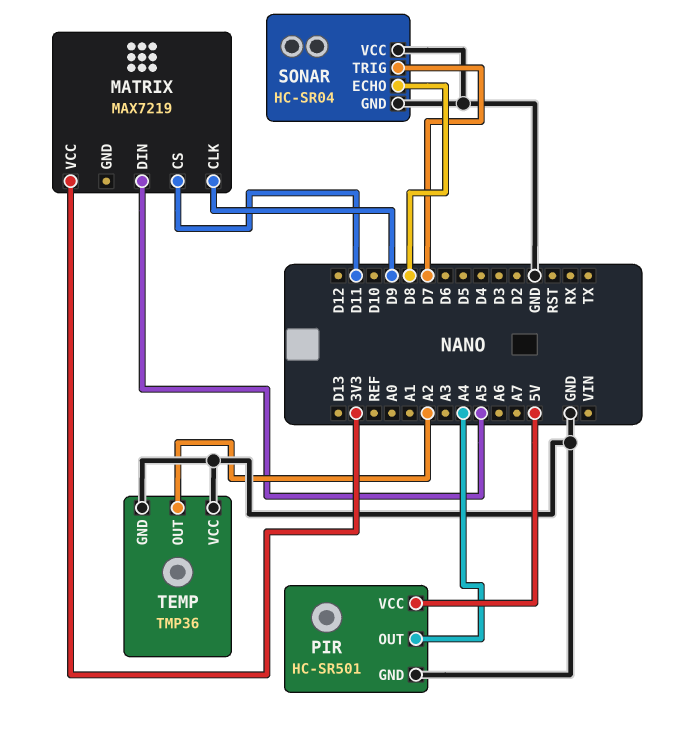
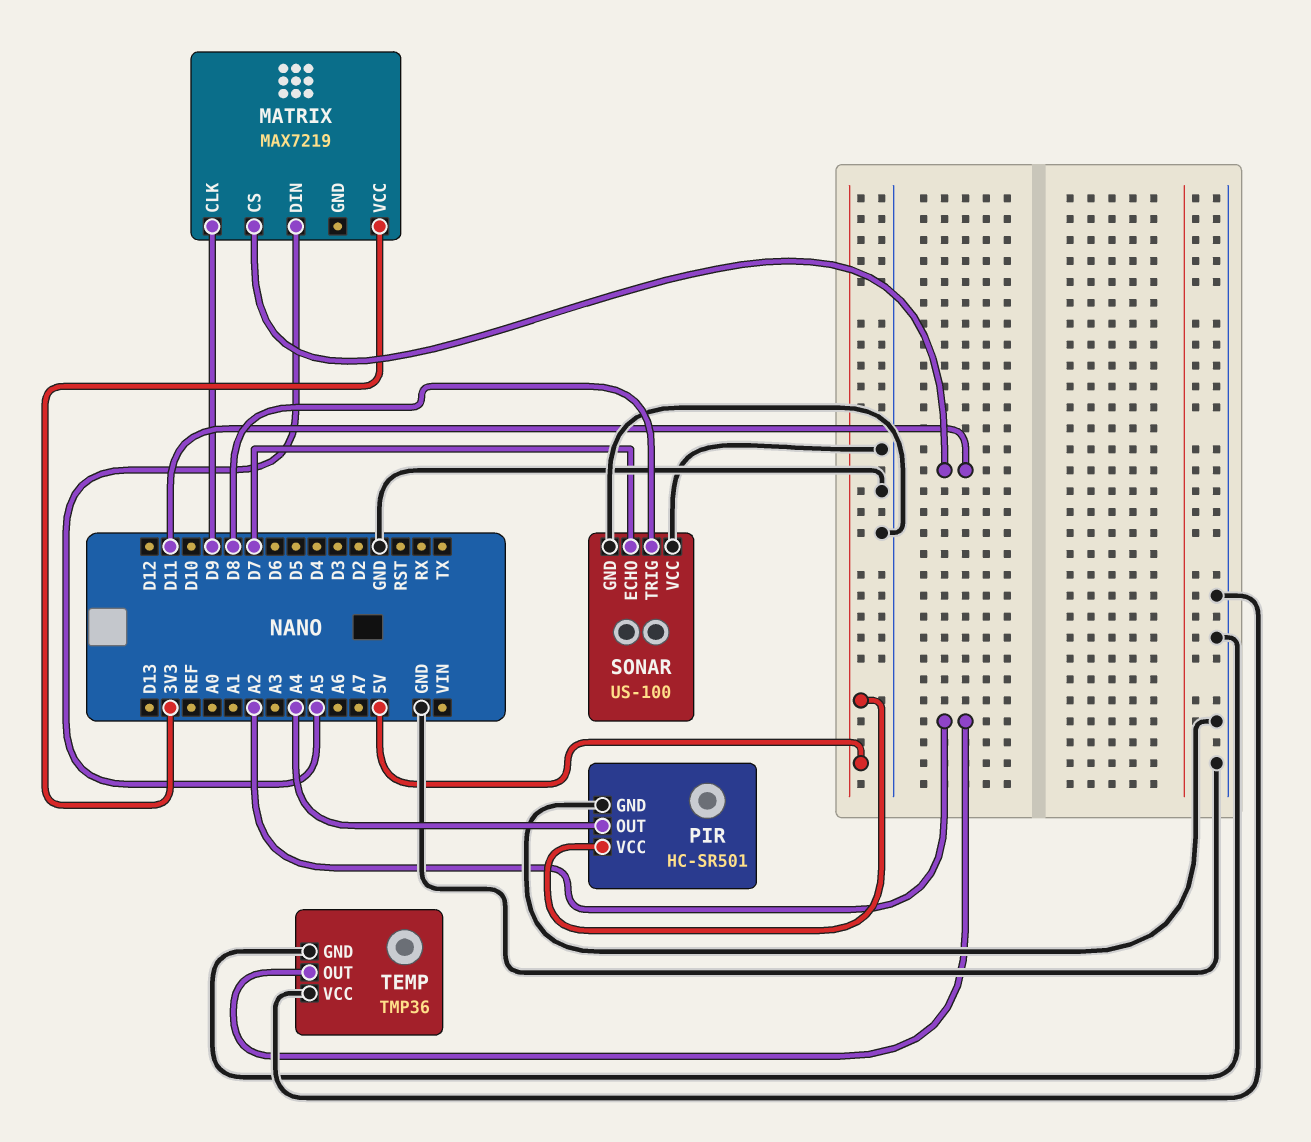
SONAR: HC-SR04 -> US-100
SONAR pin ECHO: D8 -> D7
SONAR pin TRIG: D7 -> D8

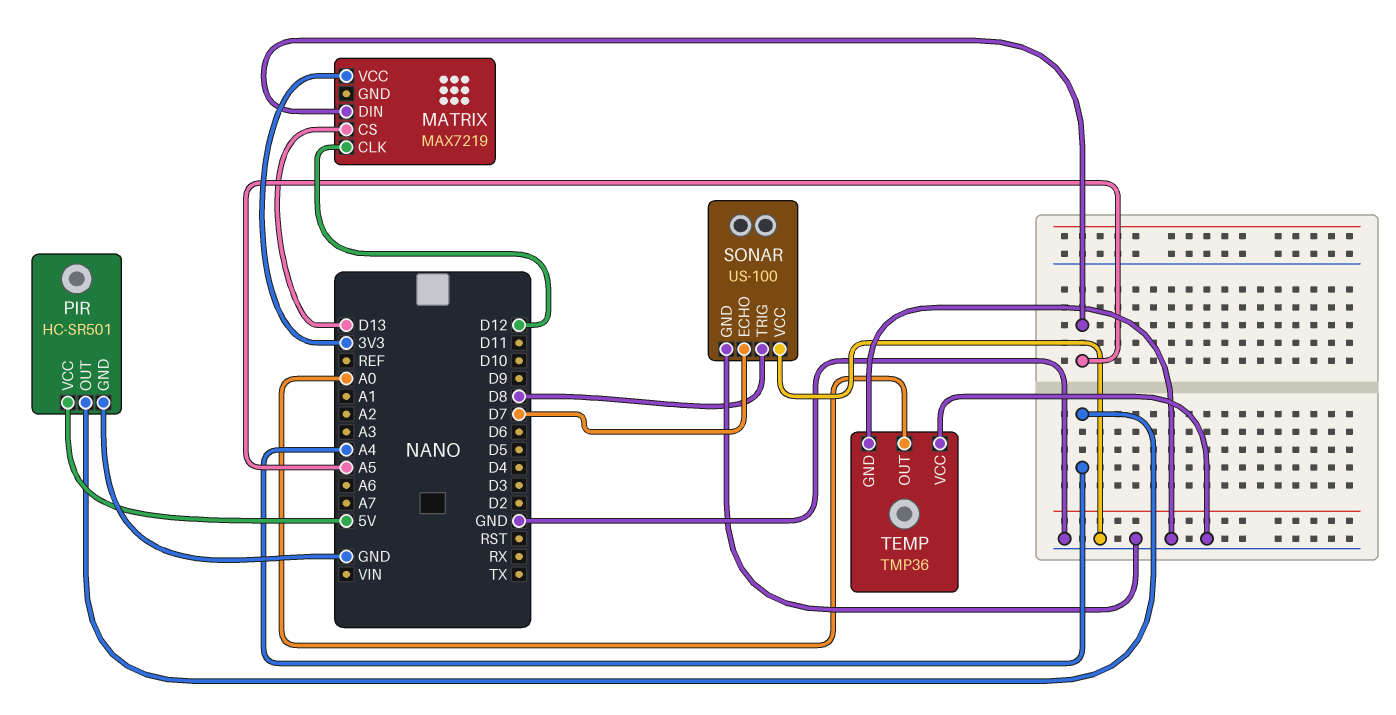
MATRIX pin CLK: D9 -> D12
MATRIX pin CS: D11 -> D13
TEMP pin OUT: A2 -> A0

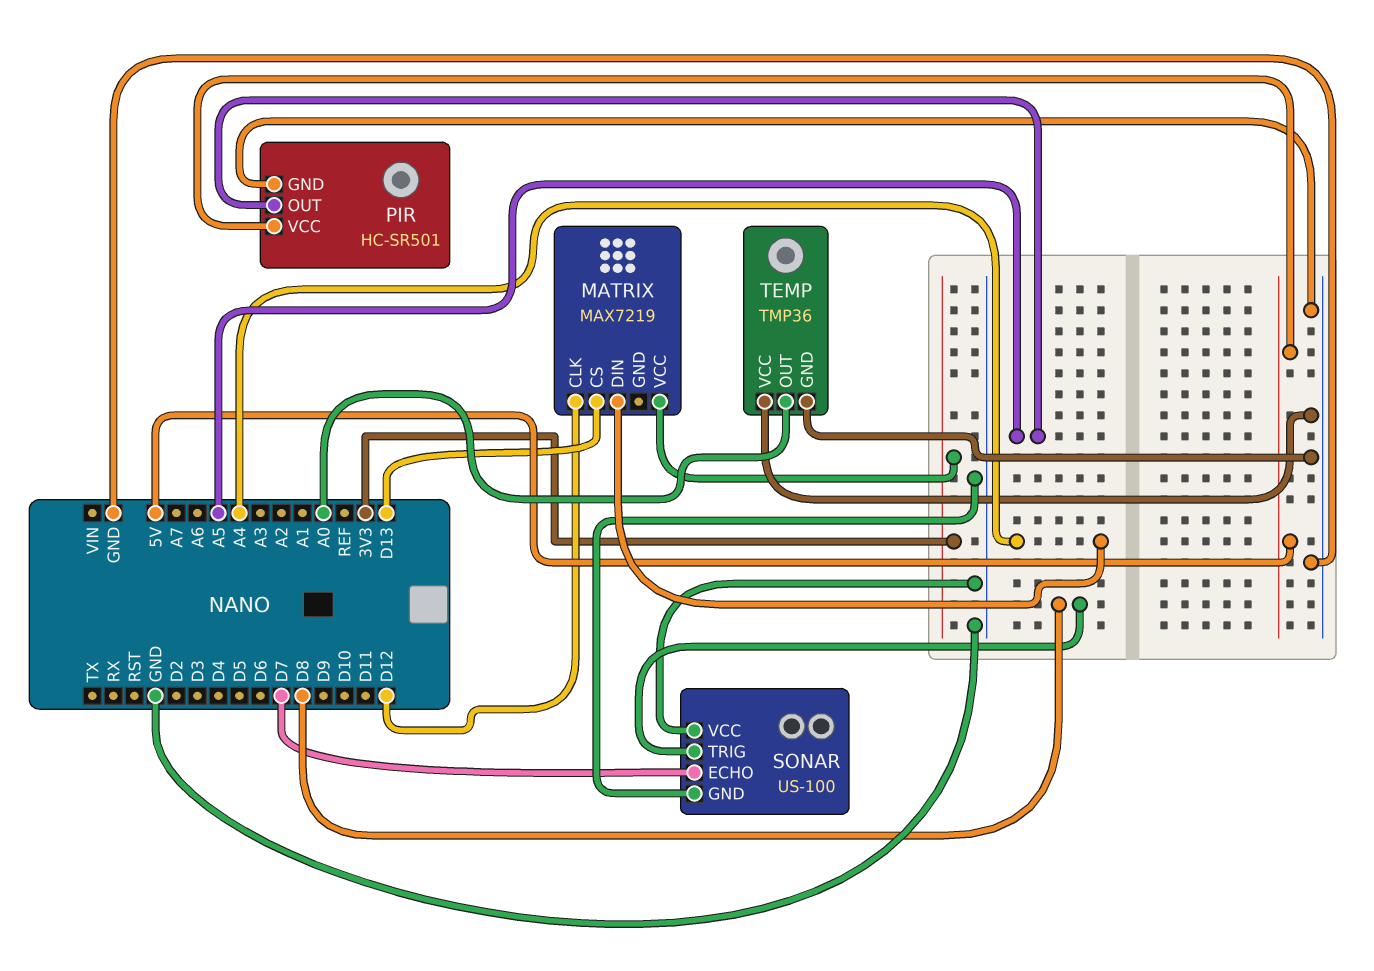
MATRIX pin DIN: A5 -> A4
PIR pin OUT: A4 -> A5

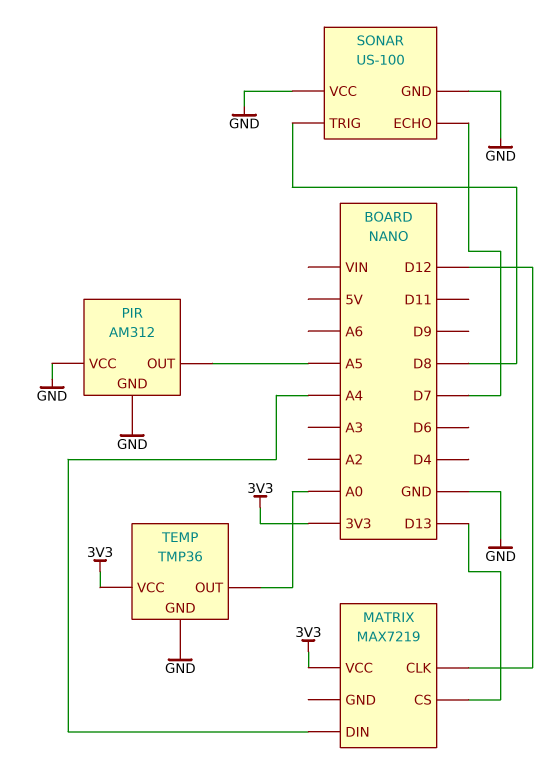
PIR: HC-SR501 -> AM312
PIR pin VCC: 5V -> GND
TEMP pin VCC: GND -> 3V3

